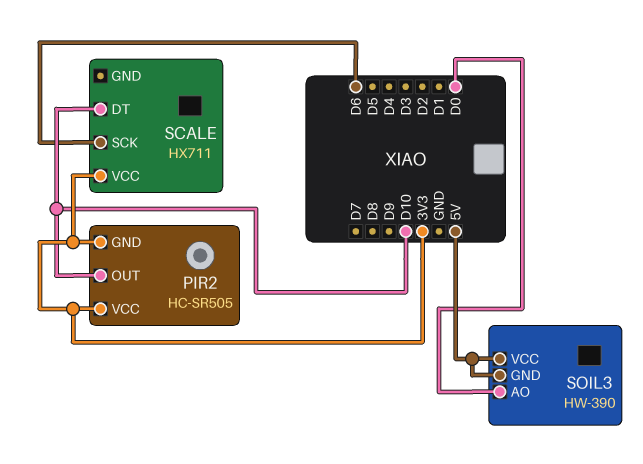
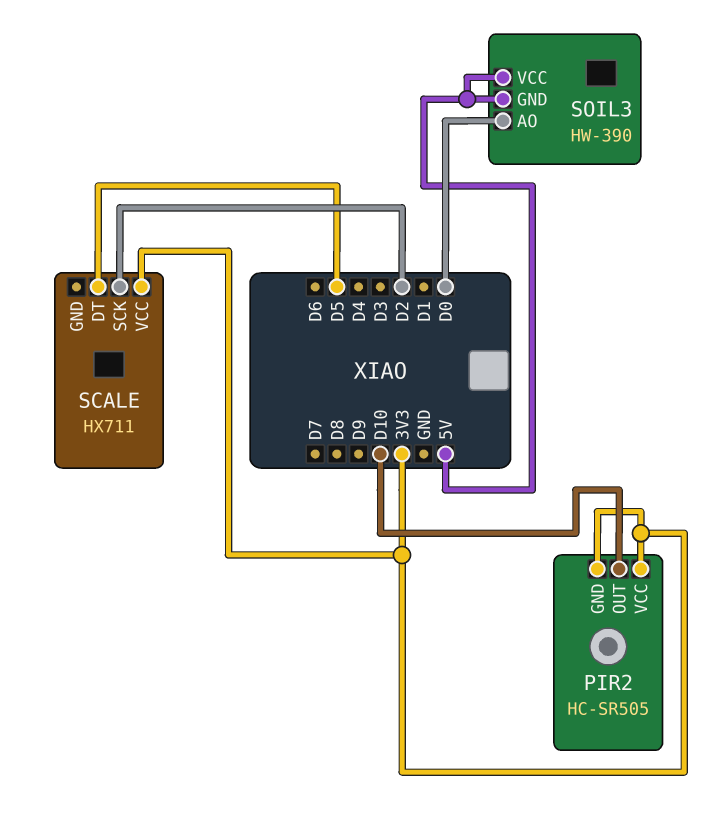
SCALE pin DT: D10 -> D5
SCALE pin SCK: D6 -> D2

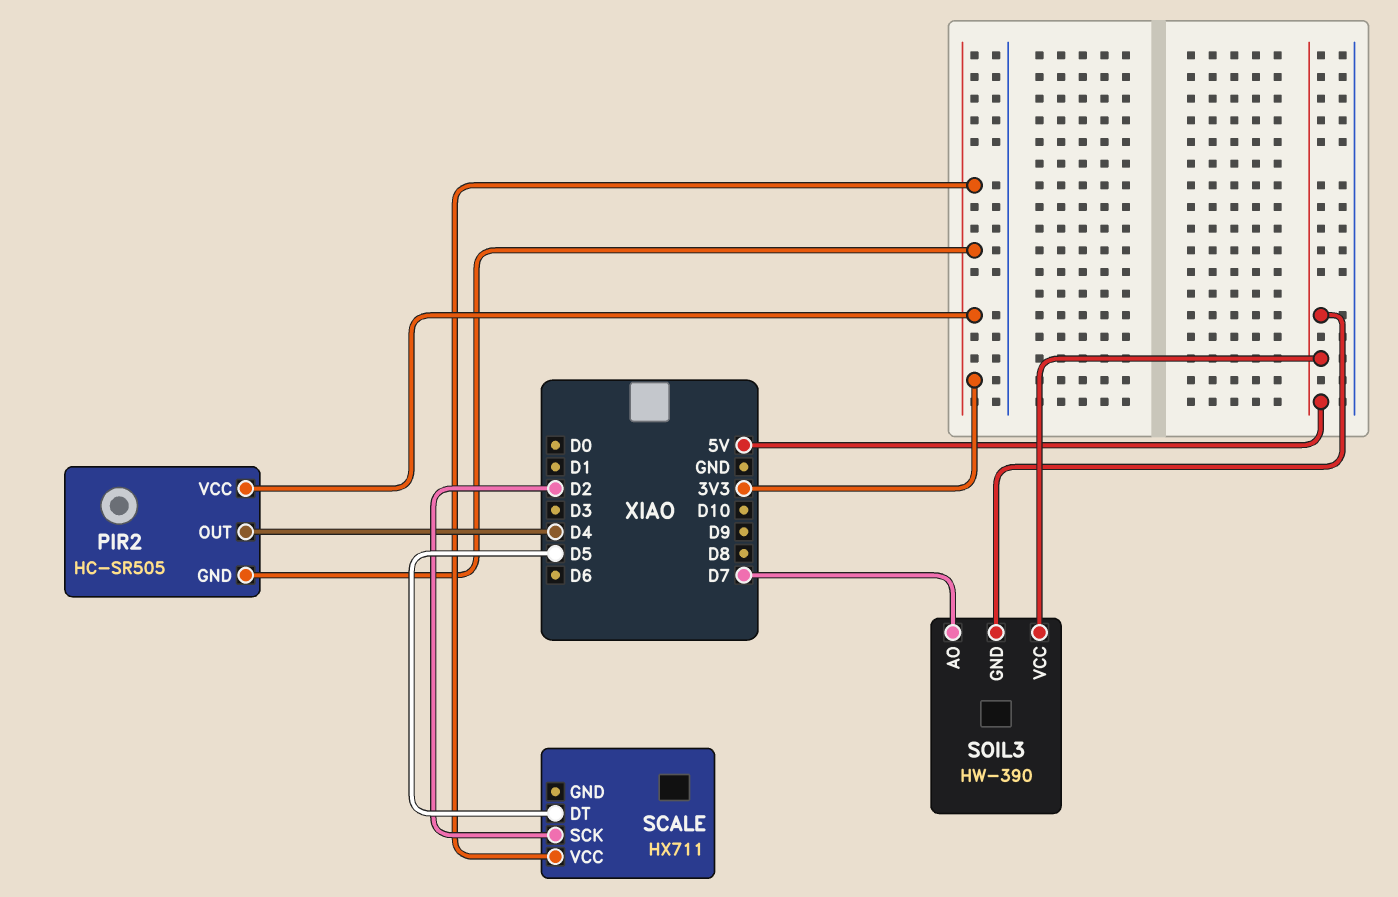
PIR2 pin OUT: D10 -> D4
SOIL3 pin AO: D0 -> D7

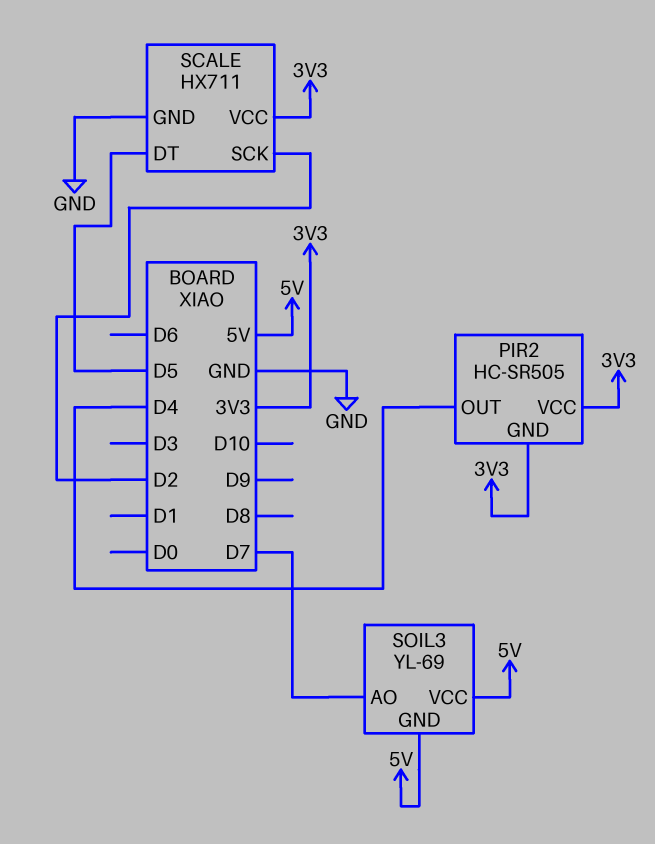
SCALE pin GND: none -> GND
SOIL3: HW-390 -> YL-69

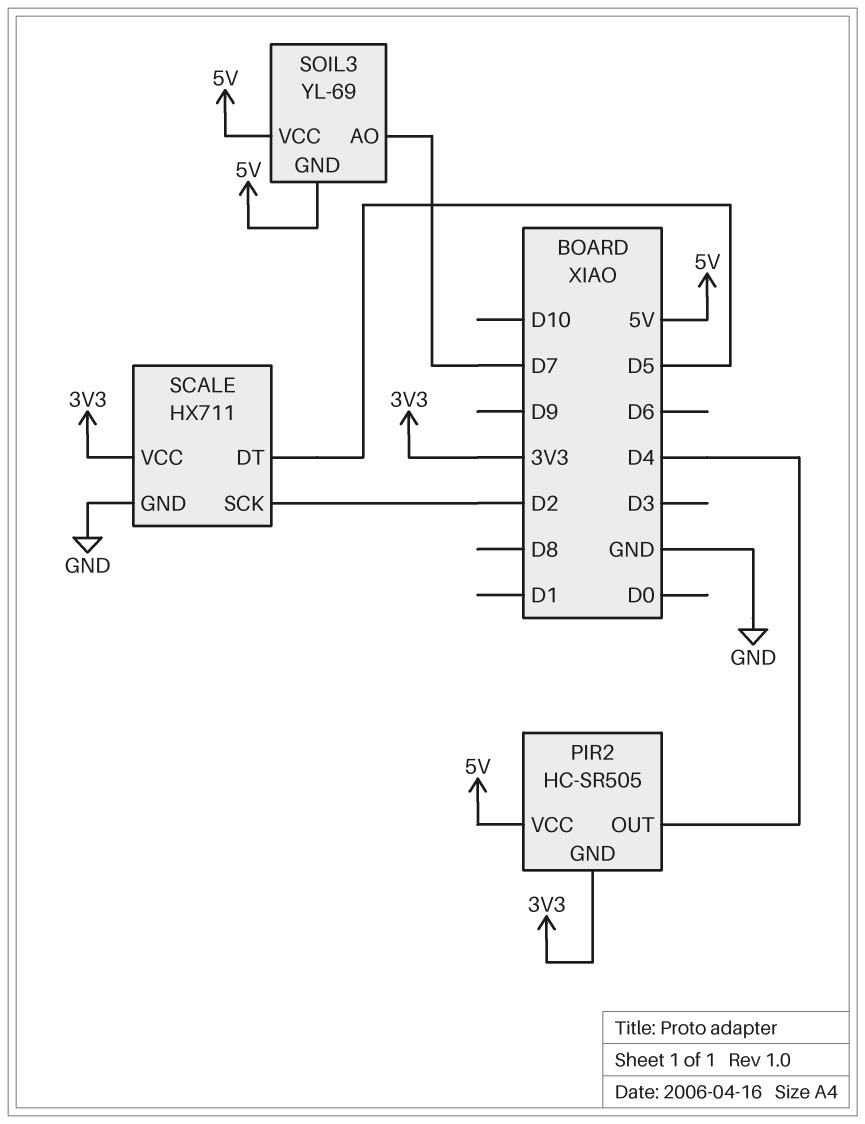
PIR2 pin VCC: 3V3 -> 5V

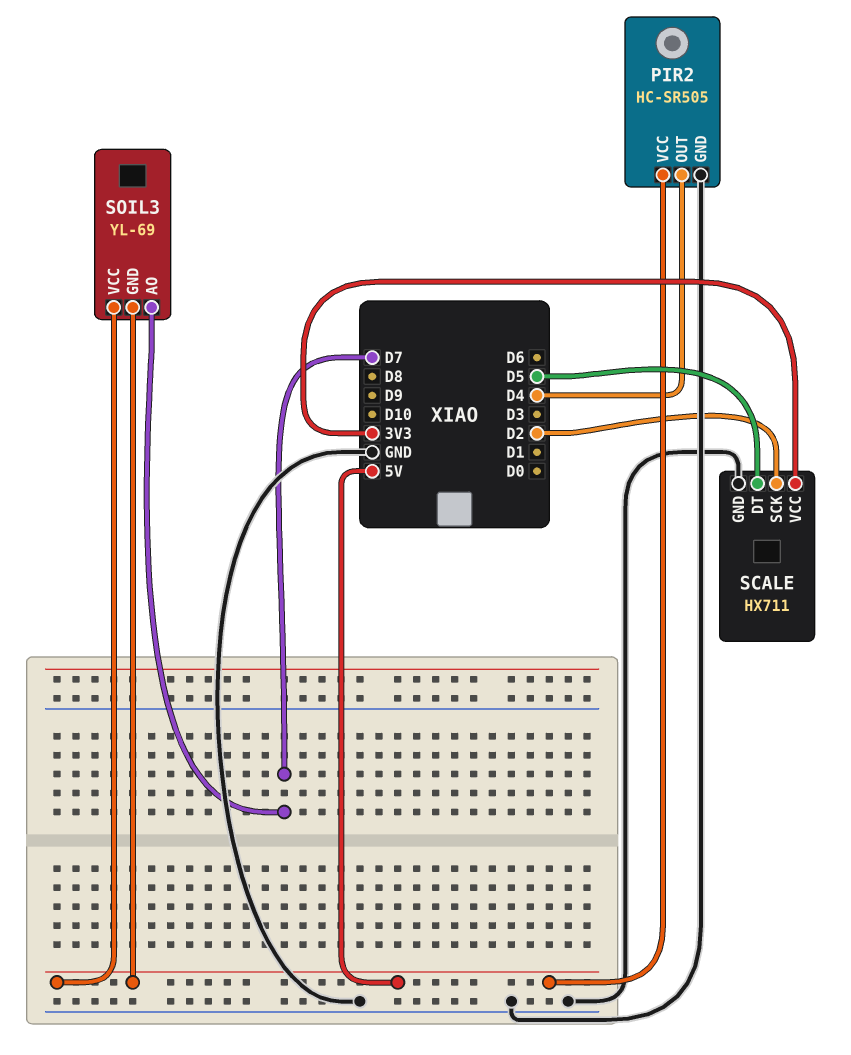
PIR2 pin GND: 3V3 -> GND

